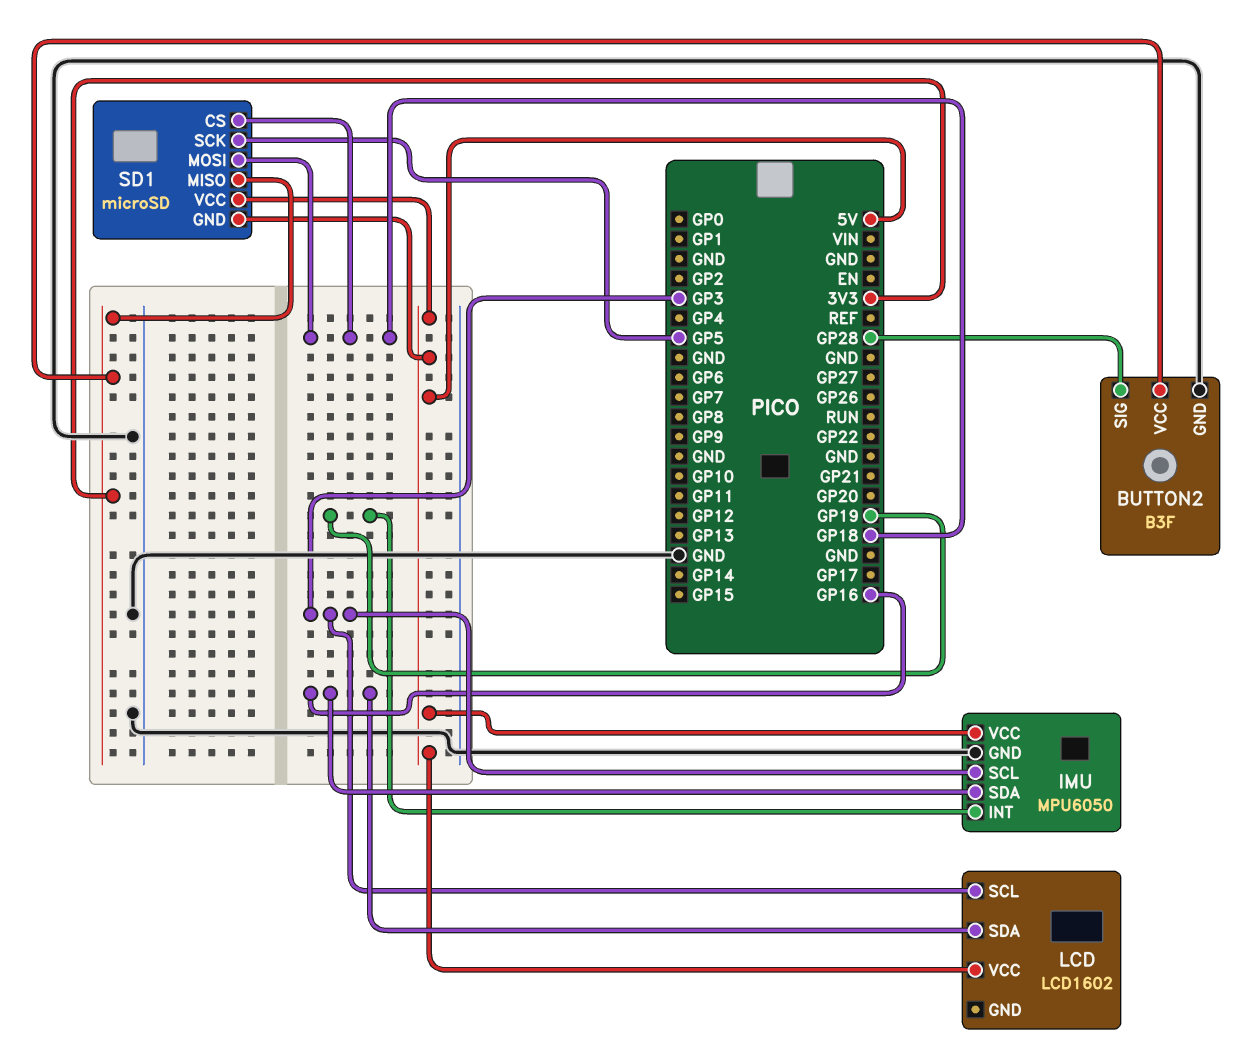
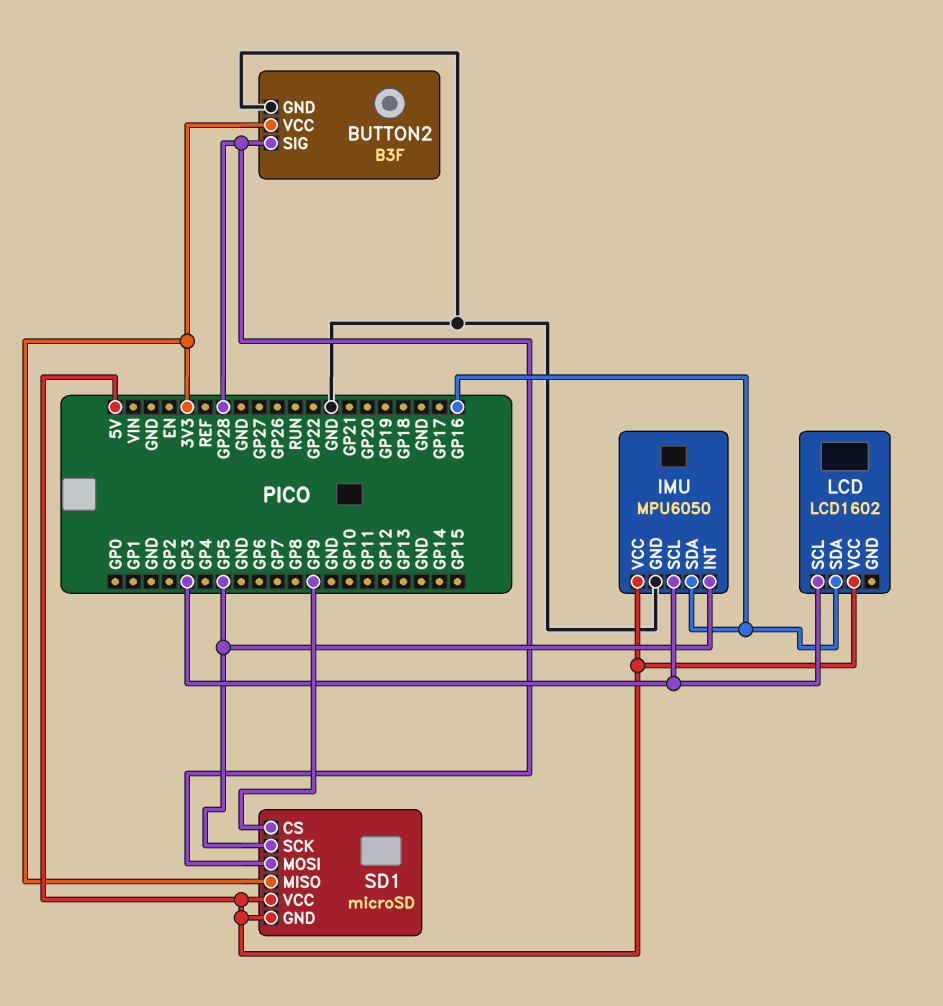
IMU pin INT: GP19 -> GP5
SD1 pin CS: GP18 -> GP9
SD1 pin MOSI: GP18 -> GP28

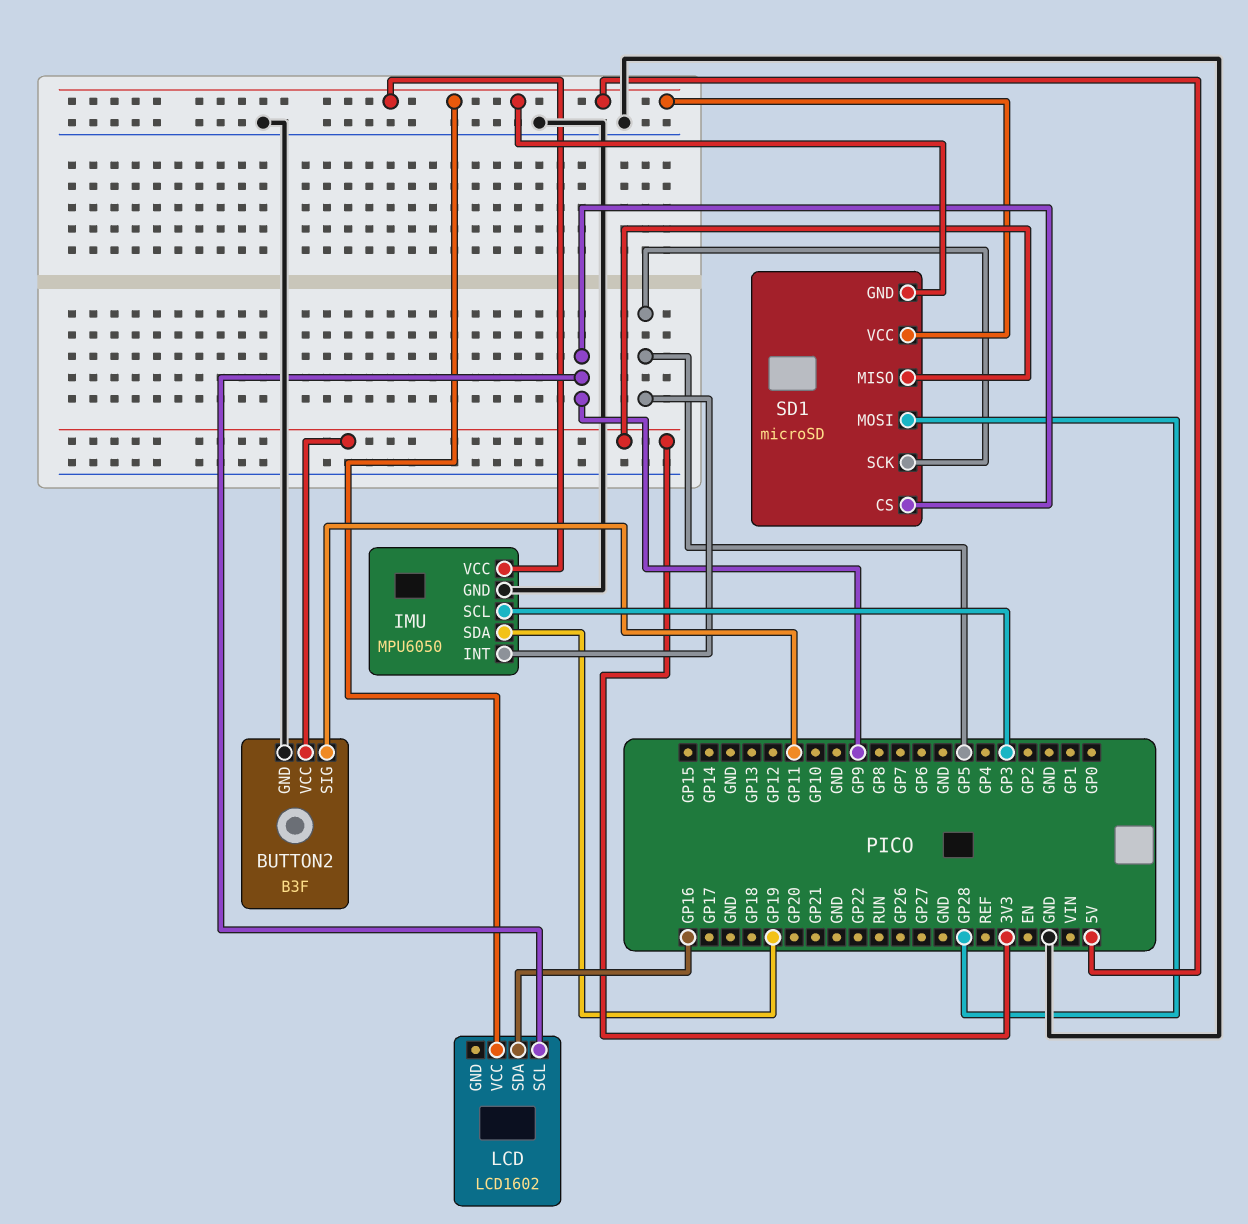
BUTTON2 pin SIG: GP28 -> GP11
IMU pin SDA: GP16 -> GP19
LCD pin SCL: GP3 -> GP9

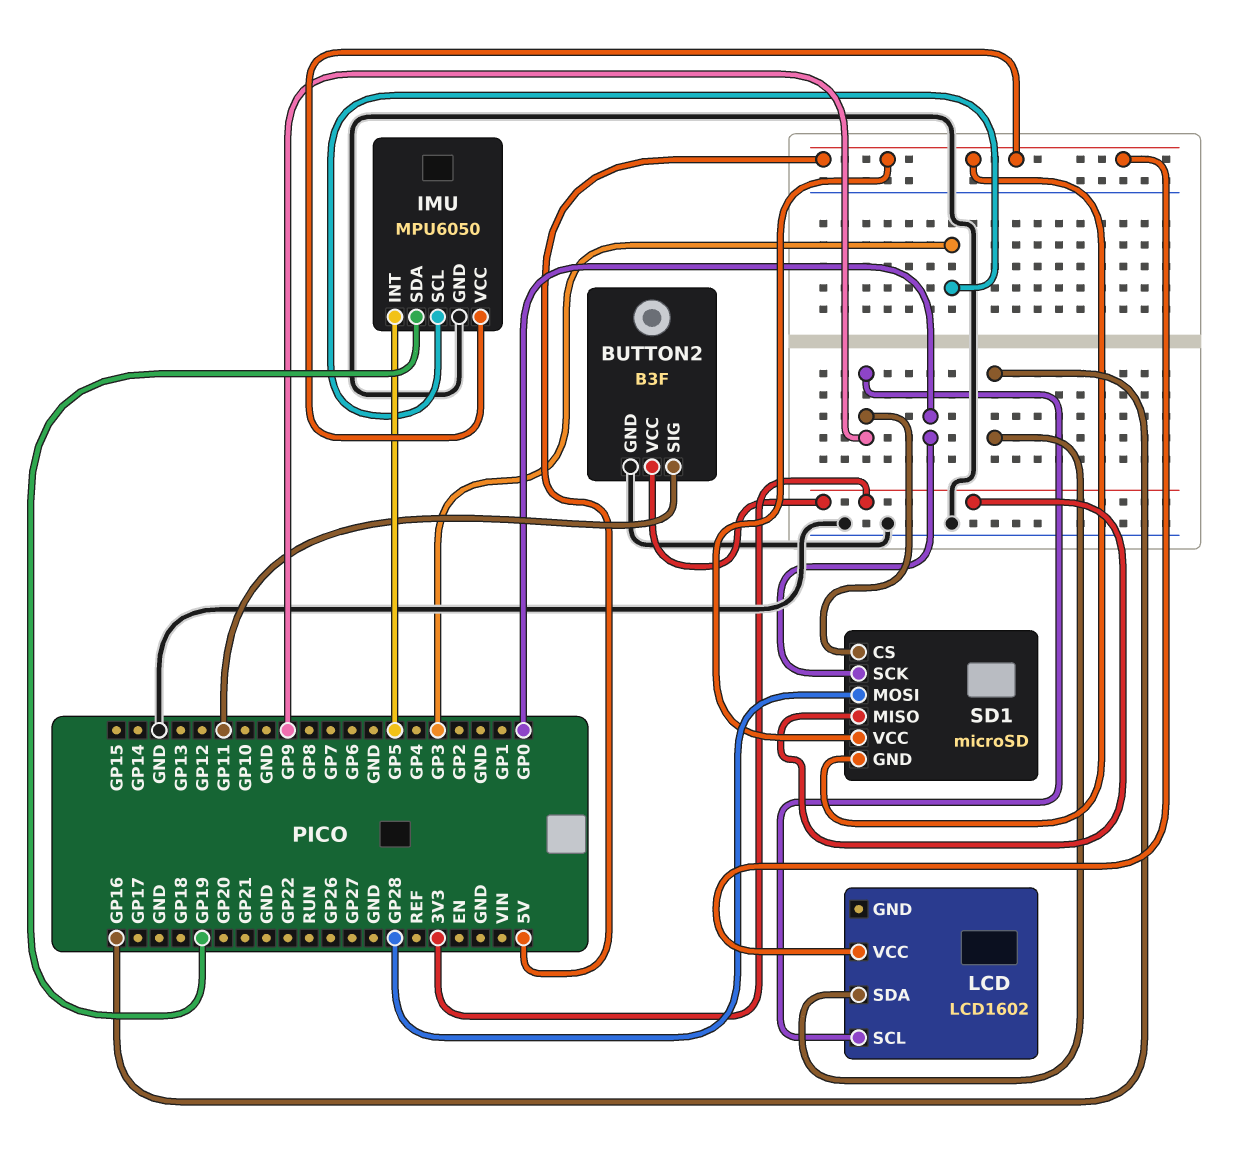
SD1 pin SCK: GP5 -> GP0

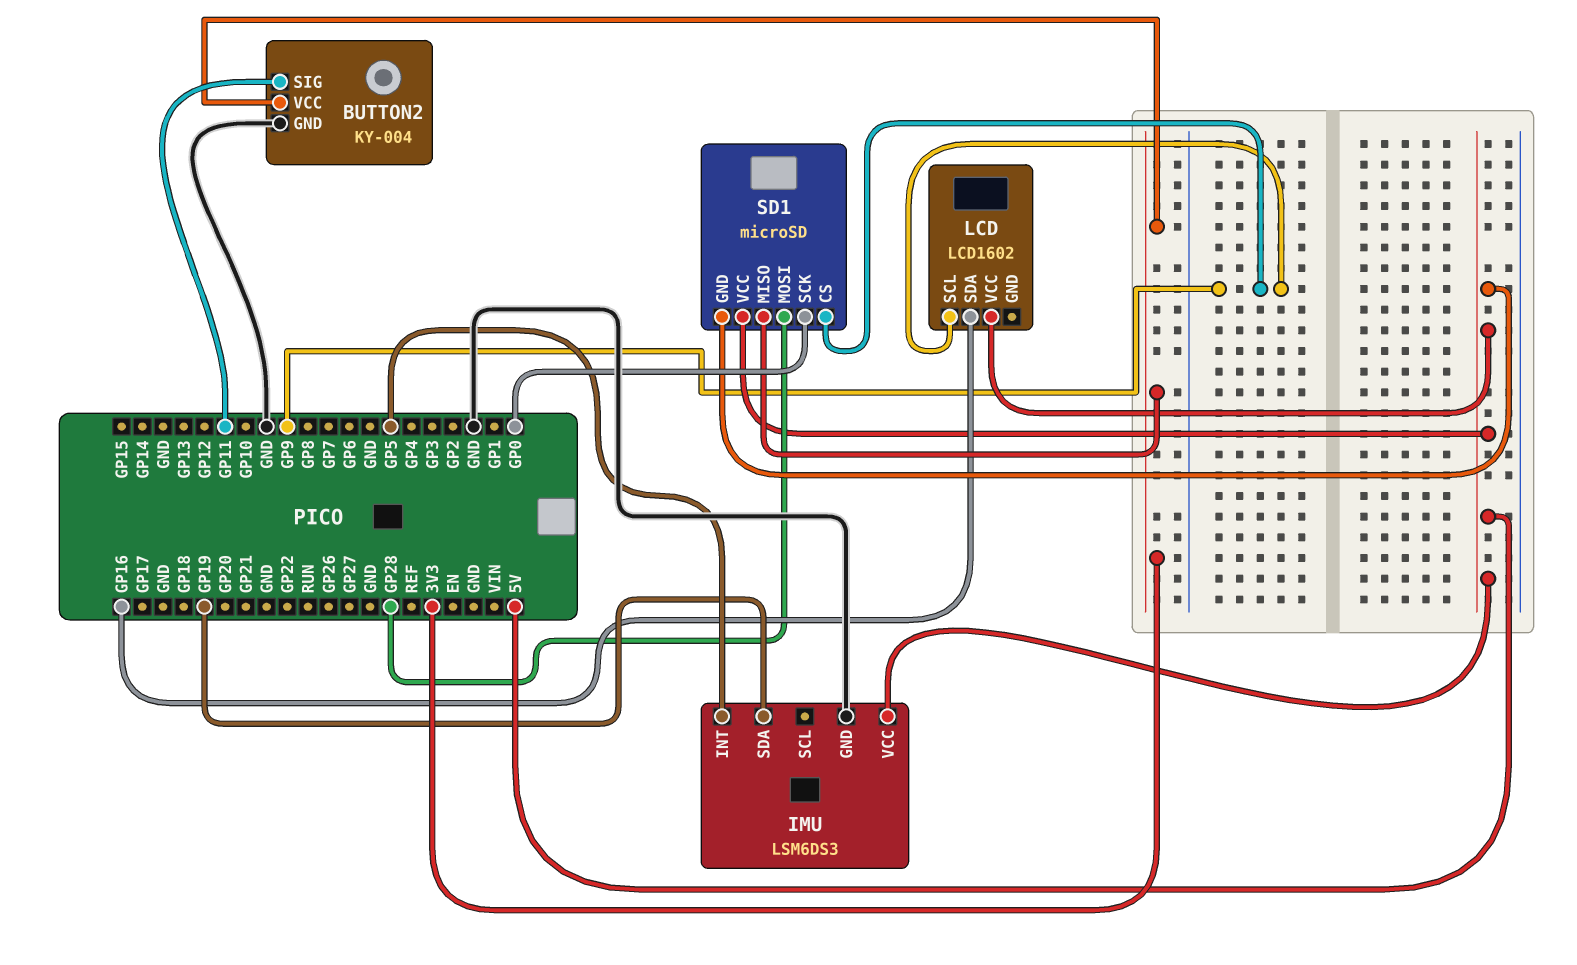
BUTTON2: B3F -> KY-004
IMU: MPU6050 -> LSM6DS3
IMU pin SCL: GP3 -> none

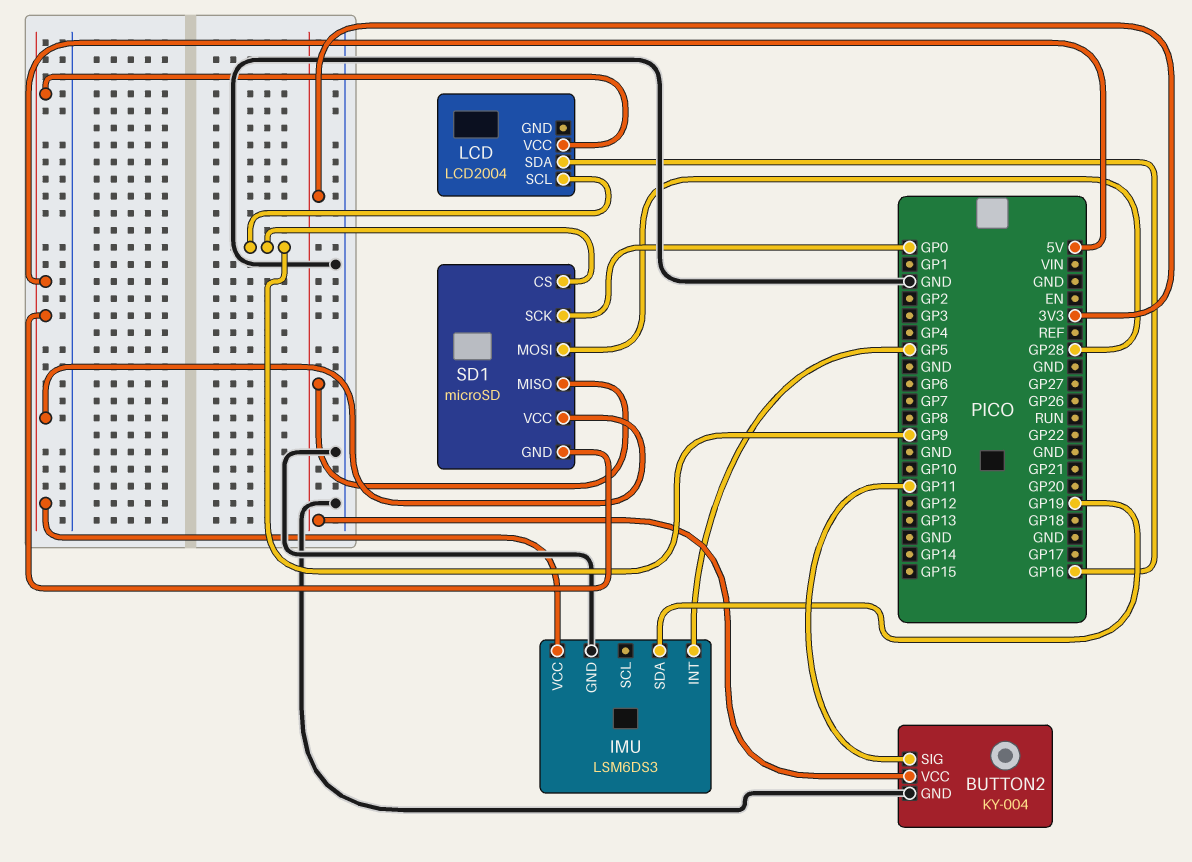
LCD: LCD1602 -> LCD2004

